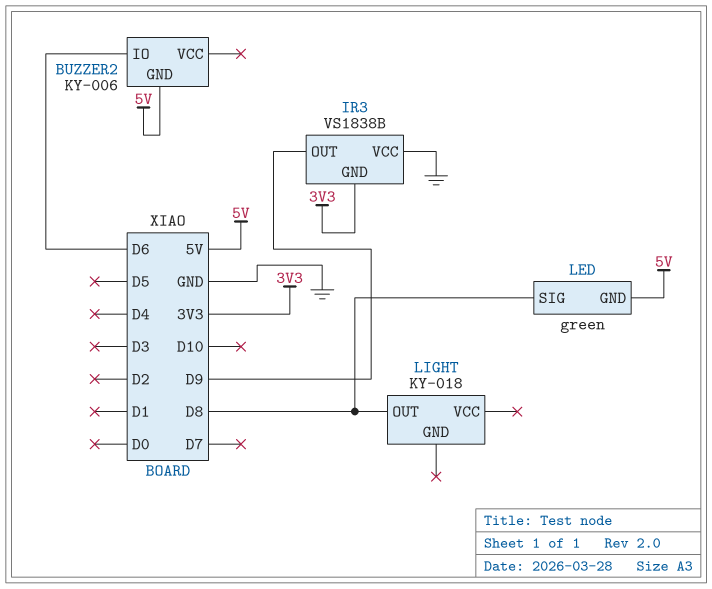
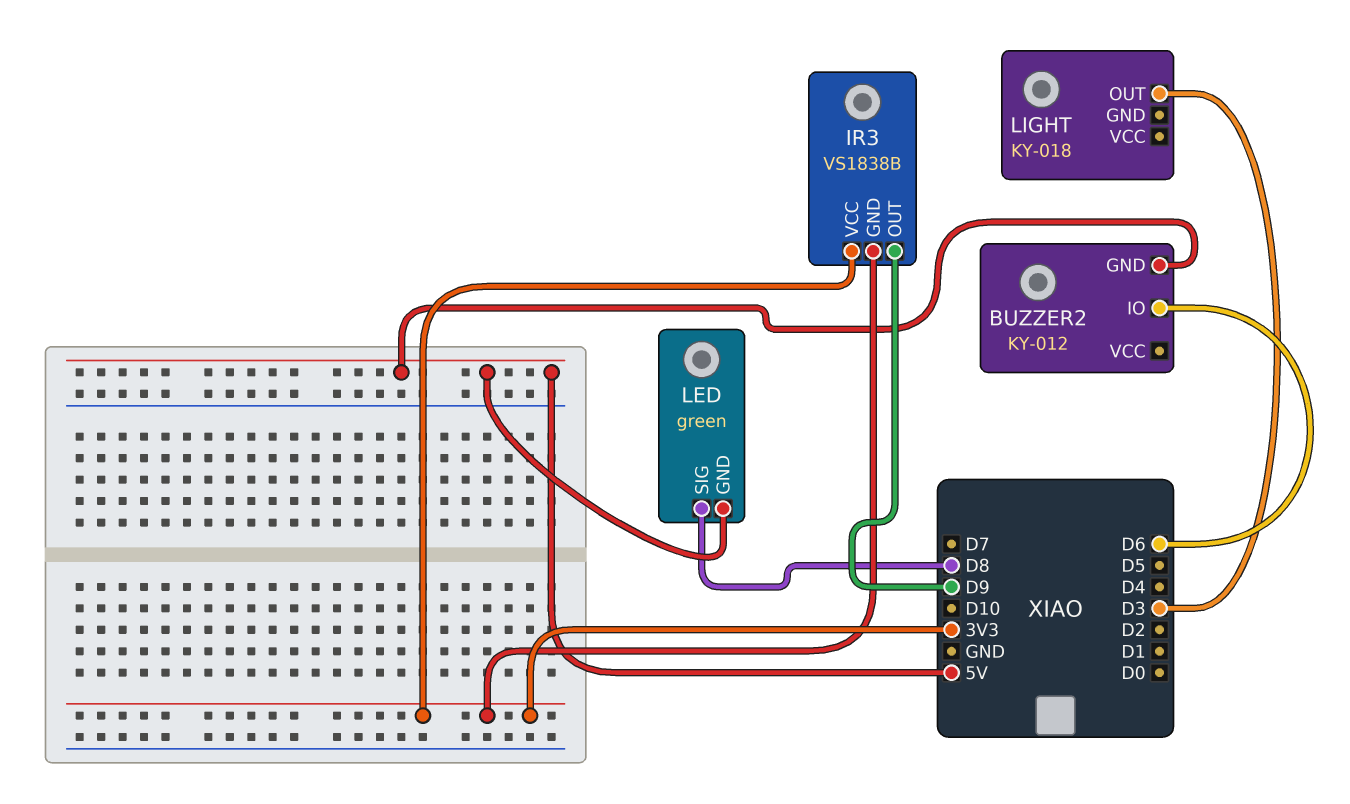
BUZZER2: KY-006 -> KY-012
IR3 pin VCC: GND -> 3V3
LIGHT pin OUT: D8 -> D3

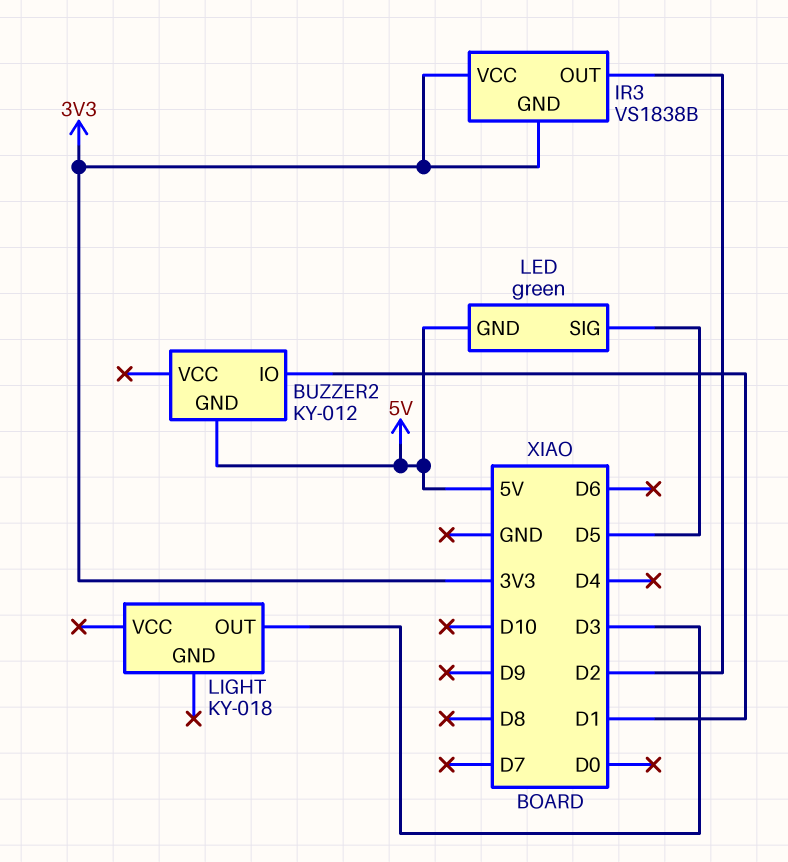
BUZZER2 pin IO: D6 -> D1
IR3 pin OUT: D9 -> D2
LED pin SIG: D8 -> D5

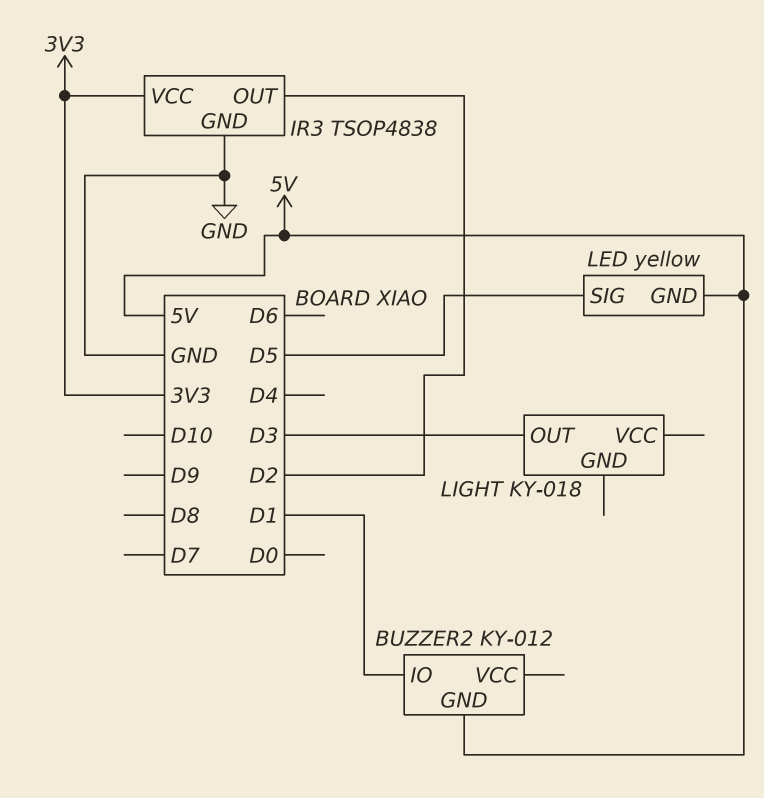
IR3: VS1838B -> TSOP4838
IR3 pin GND: 3V3 -> GND
LED: green -> yellow

